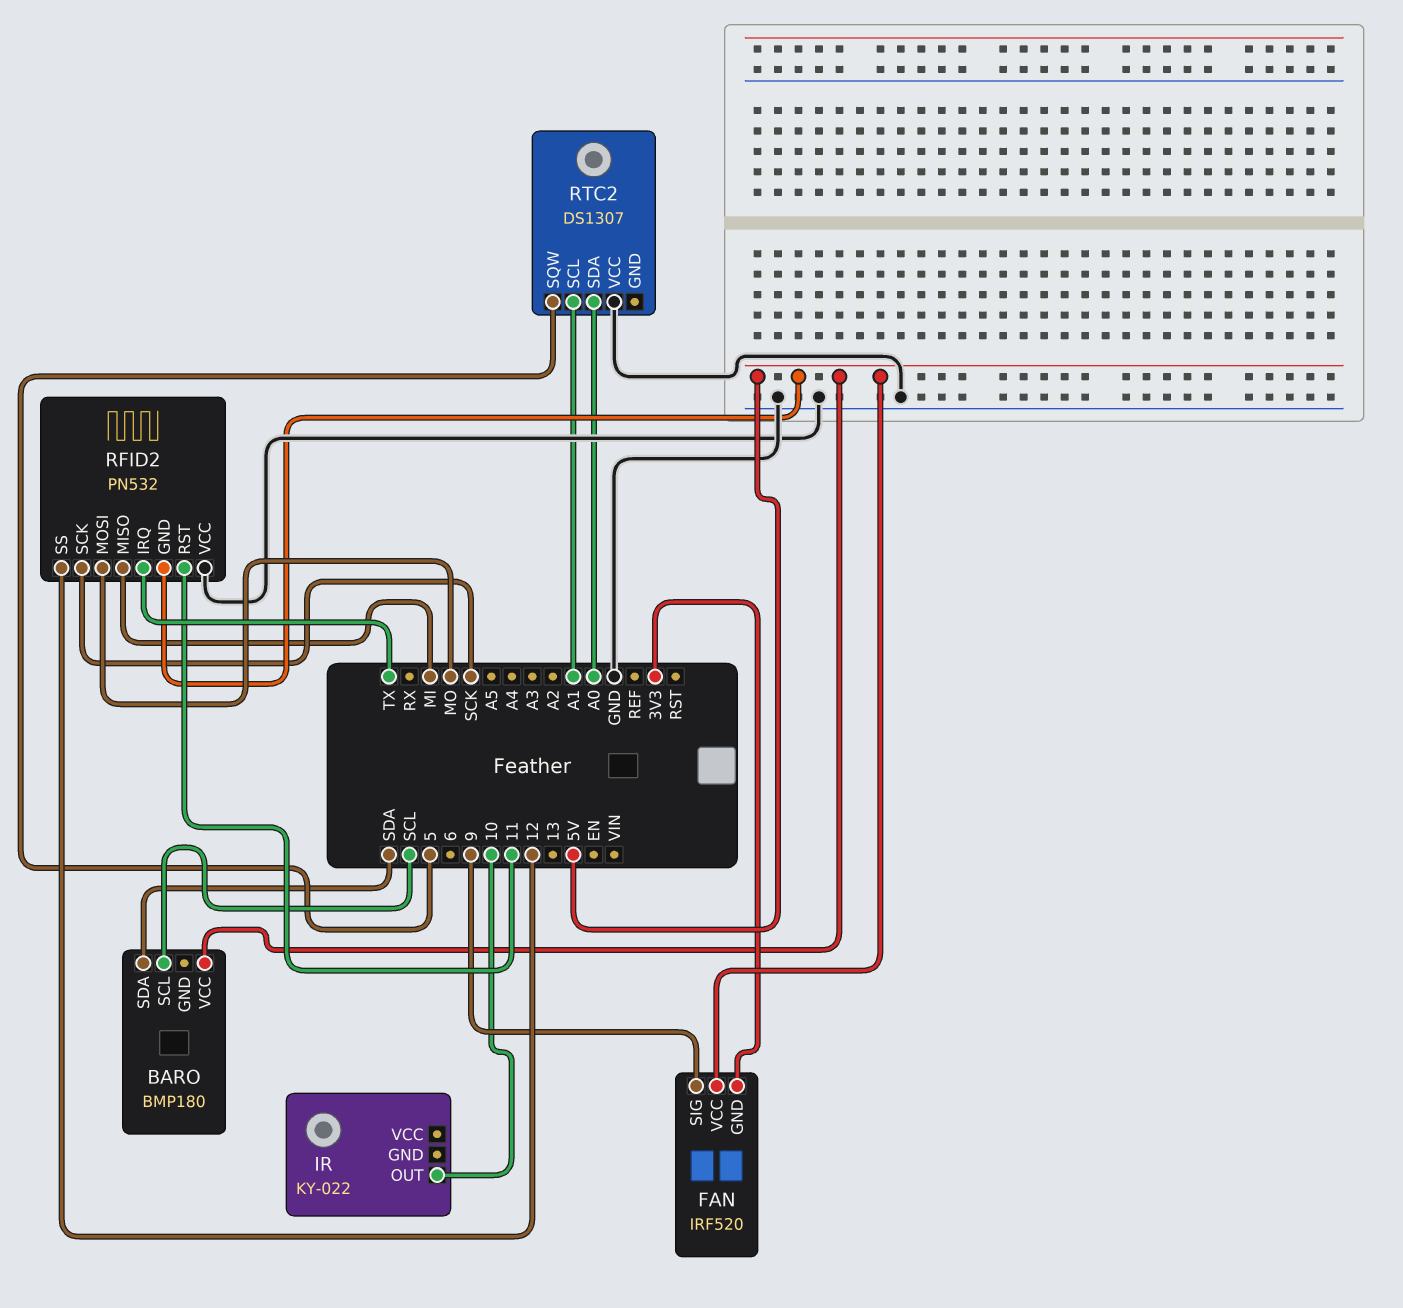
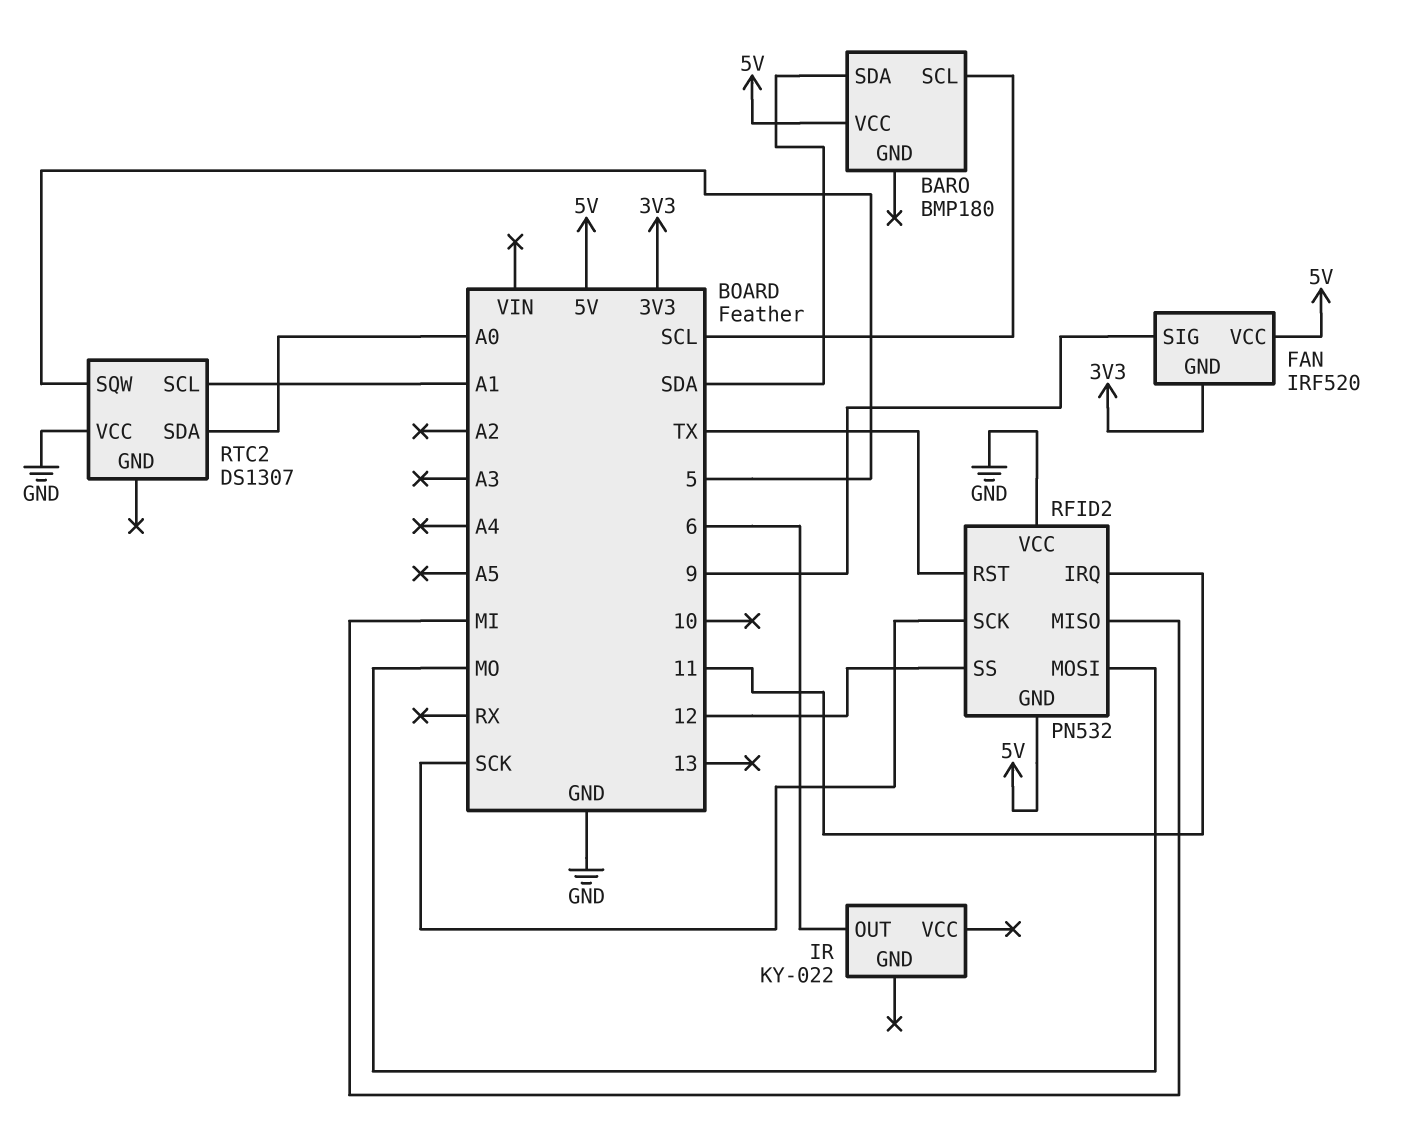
IR pin OUT: 10 -> 6
RFID2 pin IRQ: TX -> 11
RFID2 pin RST: 11 -> TX

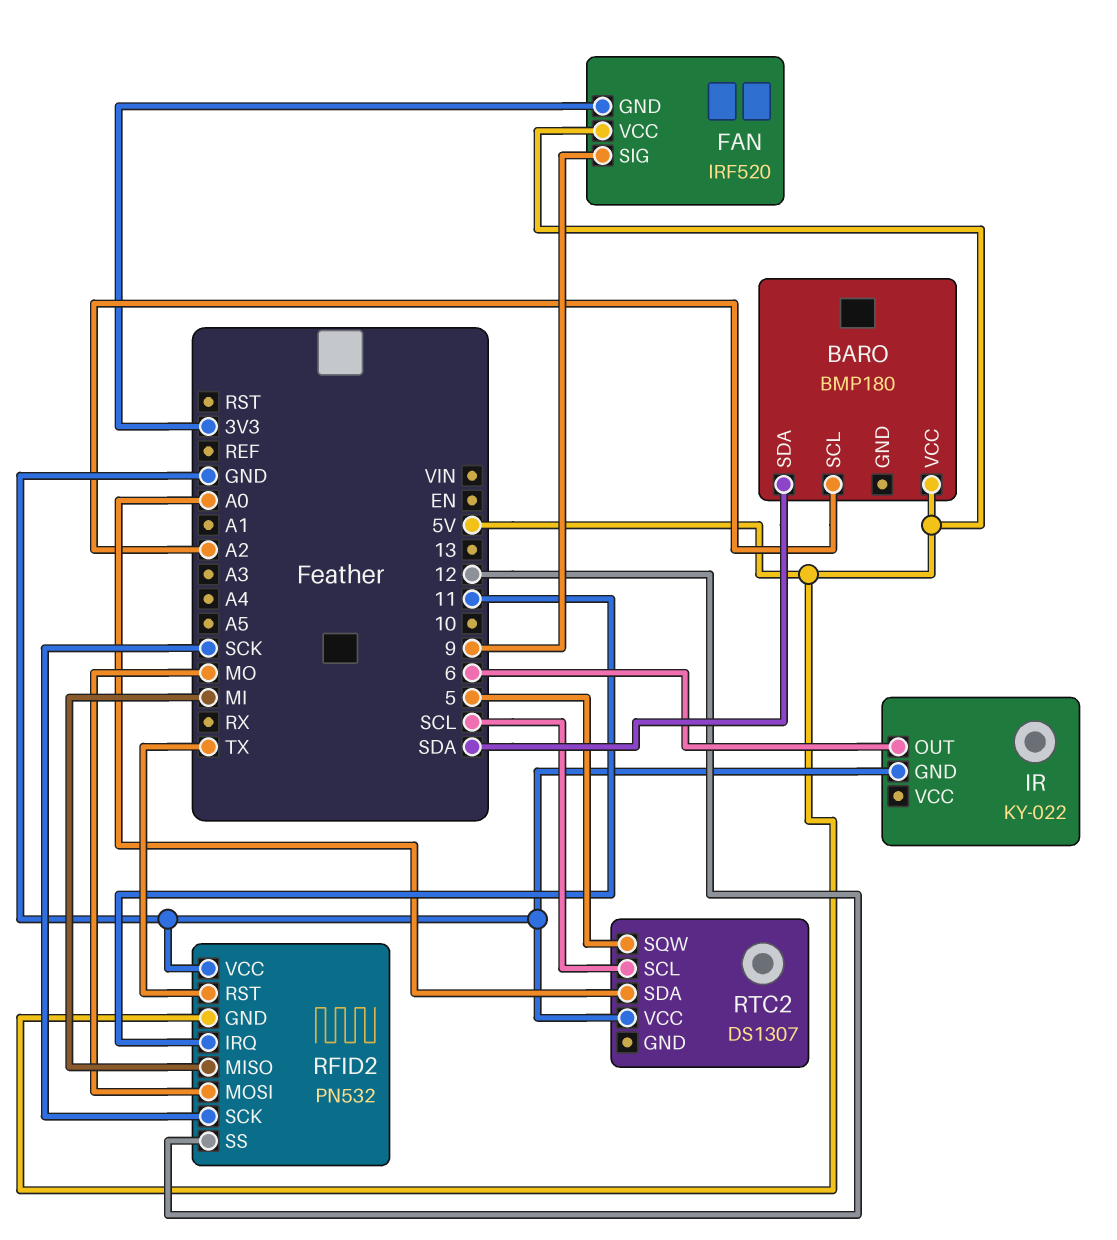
BARO pin SCL: SCL -> A2
IR pin GND: none -> GND
RTC2 pin SCL: A1 -> SCL

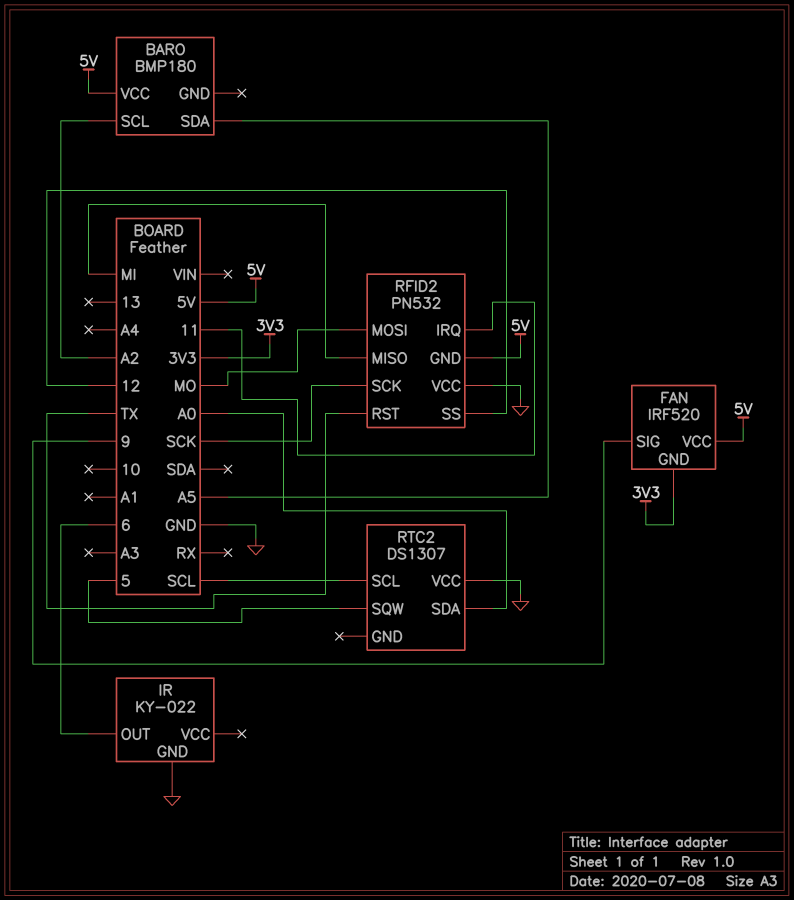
BARO pin SDA: SDA -> A5

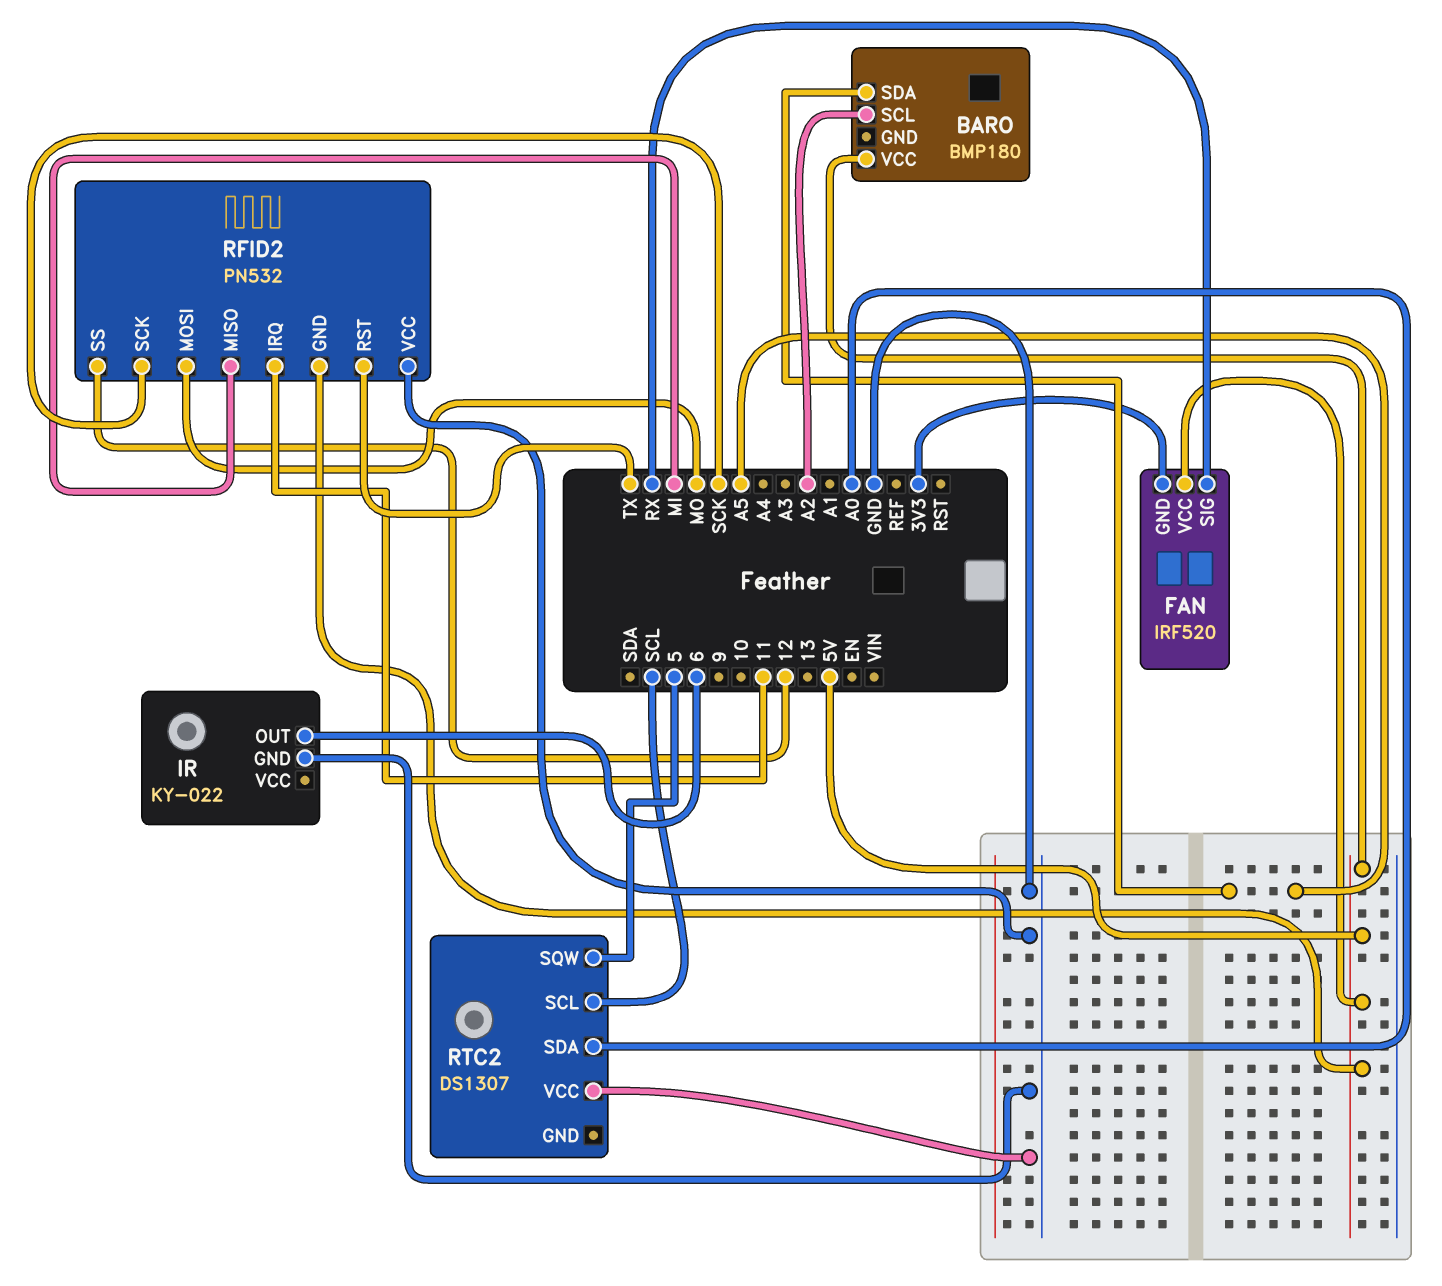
FAN pin SIG: 9 -> RX

